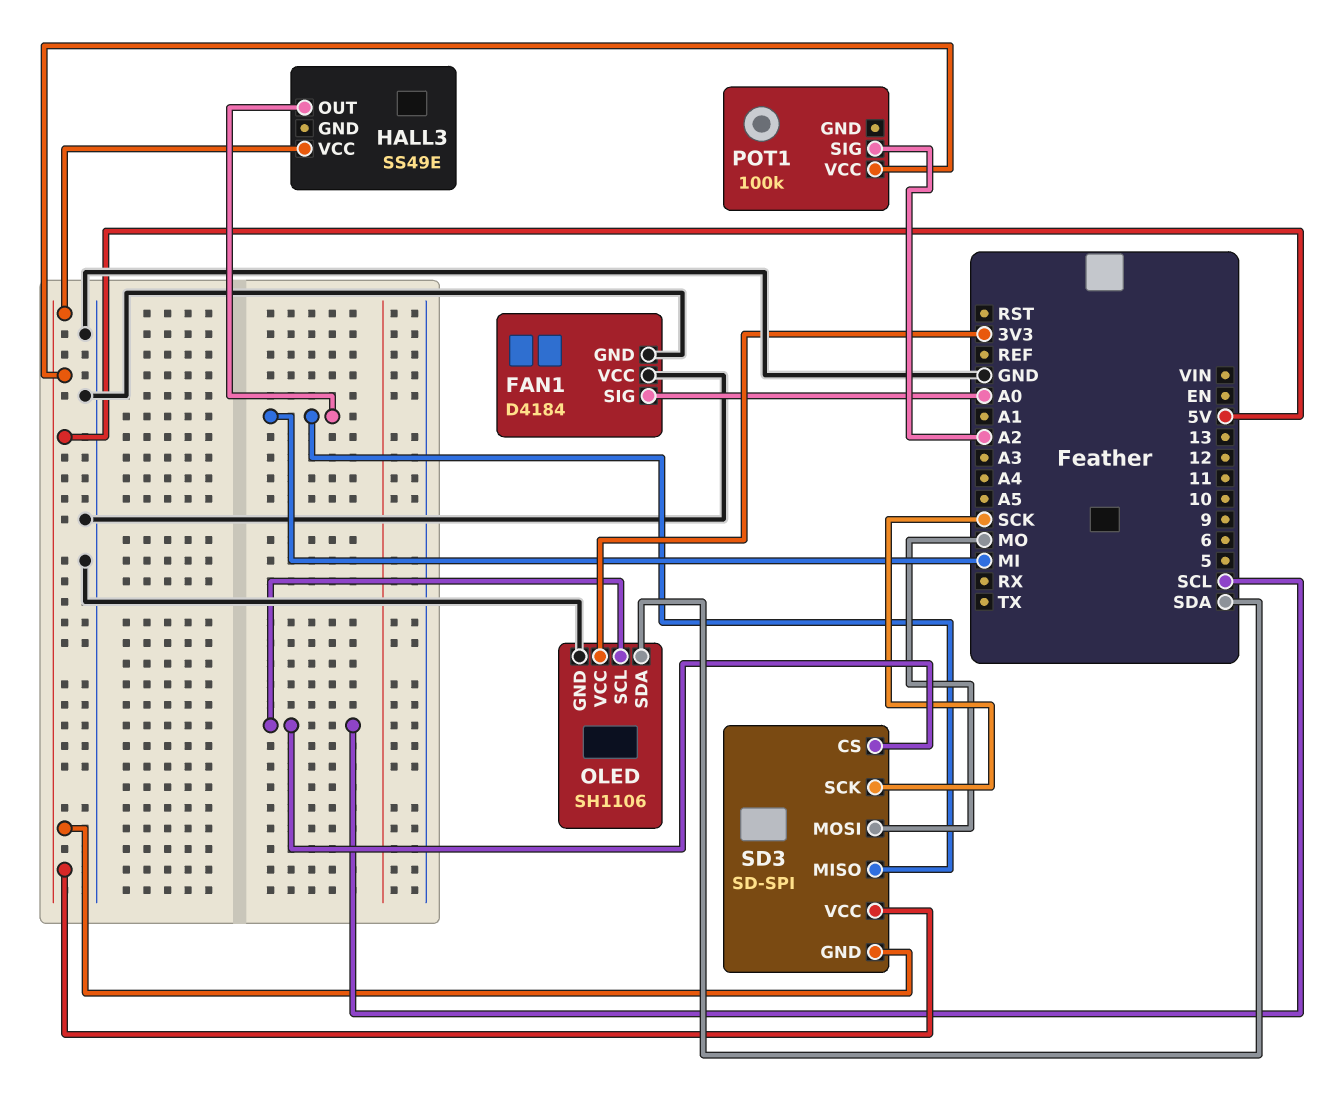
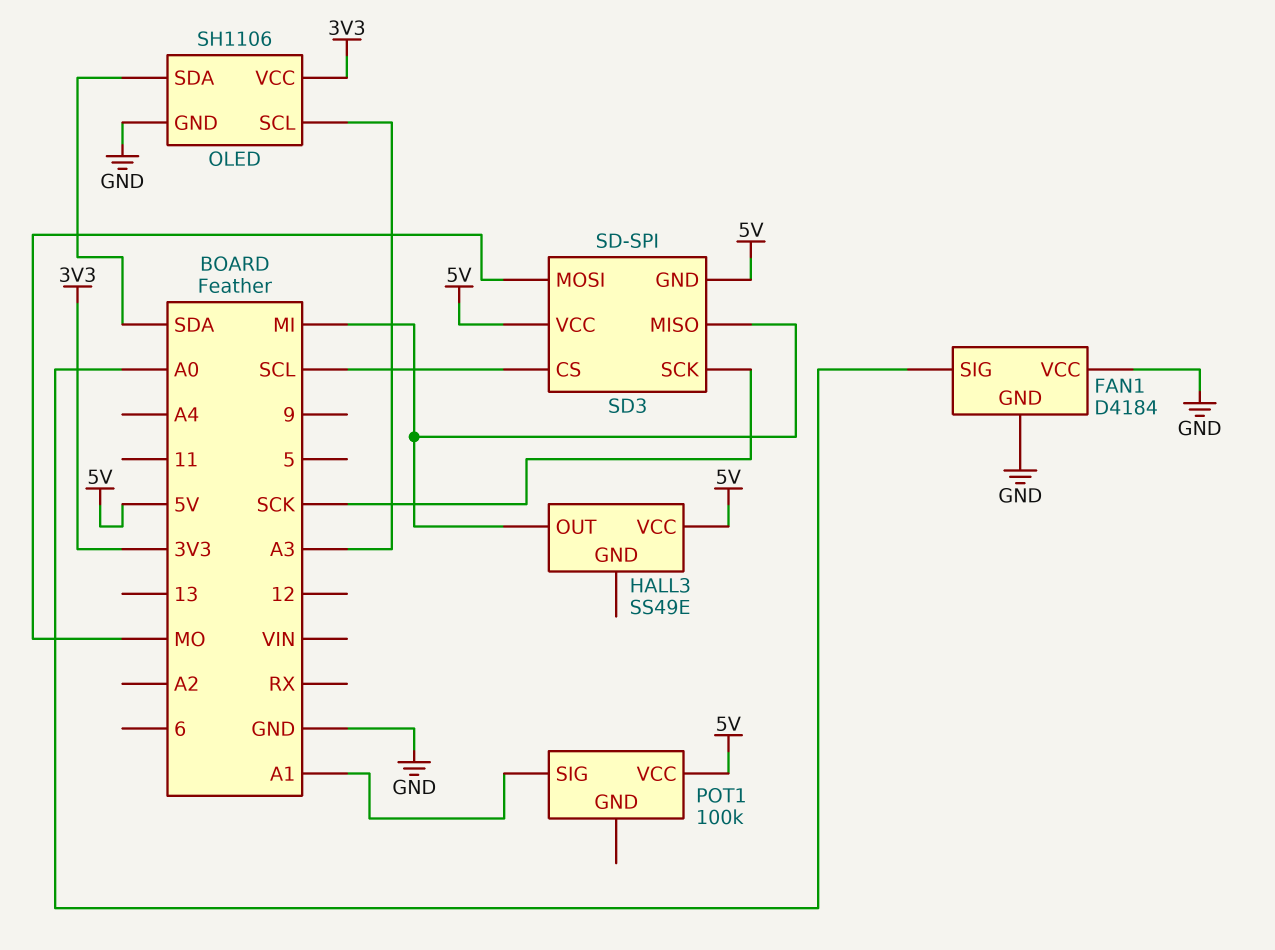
OLED pin SCL: SCL -> A3
POT1 pin SIG: A2 -> A1

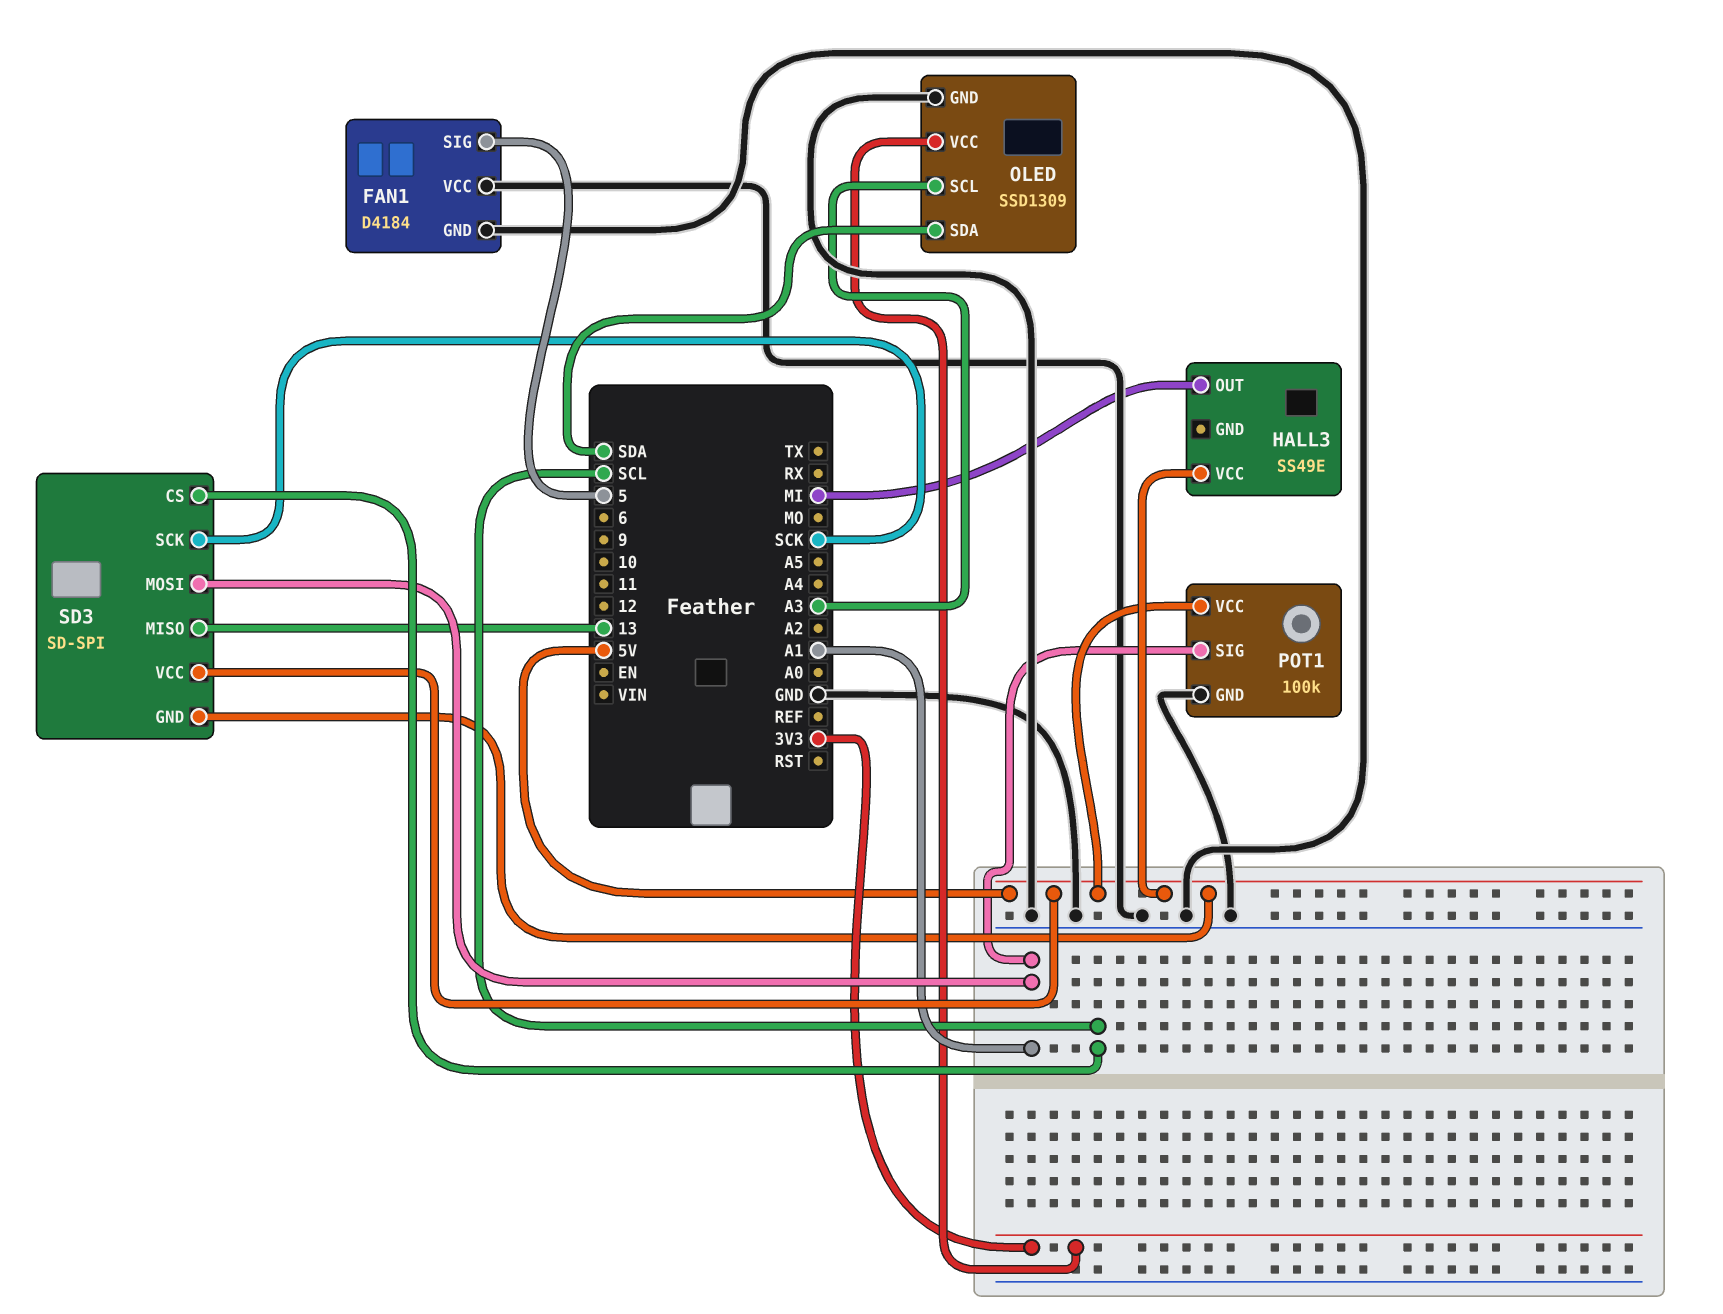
FAN1 pin SIG: A0 -> 5
OLED: SH1106 -> SSD1309
POT1 pin GND: none -> GND
SD3 pin MISO: MI -> 13
SD3 pin MOSI: MO -> A1

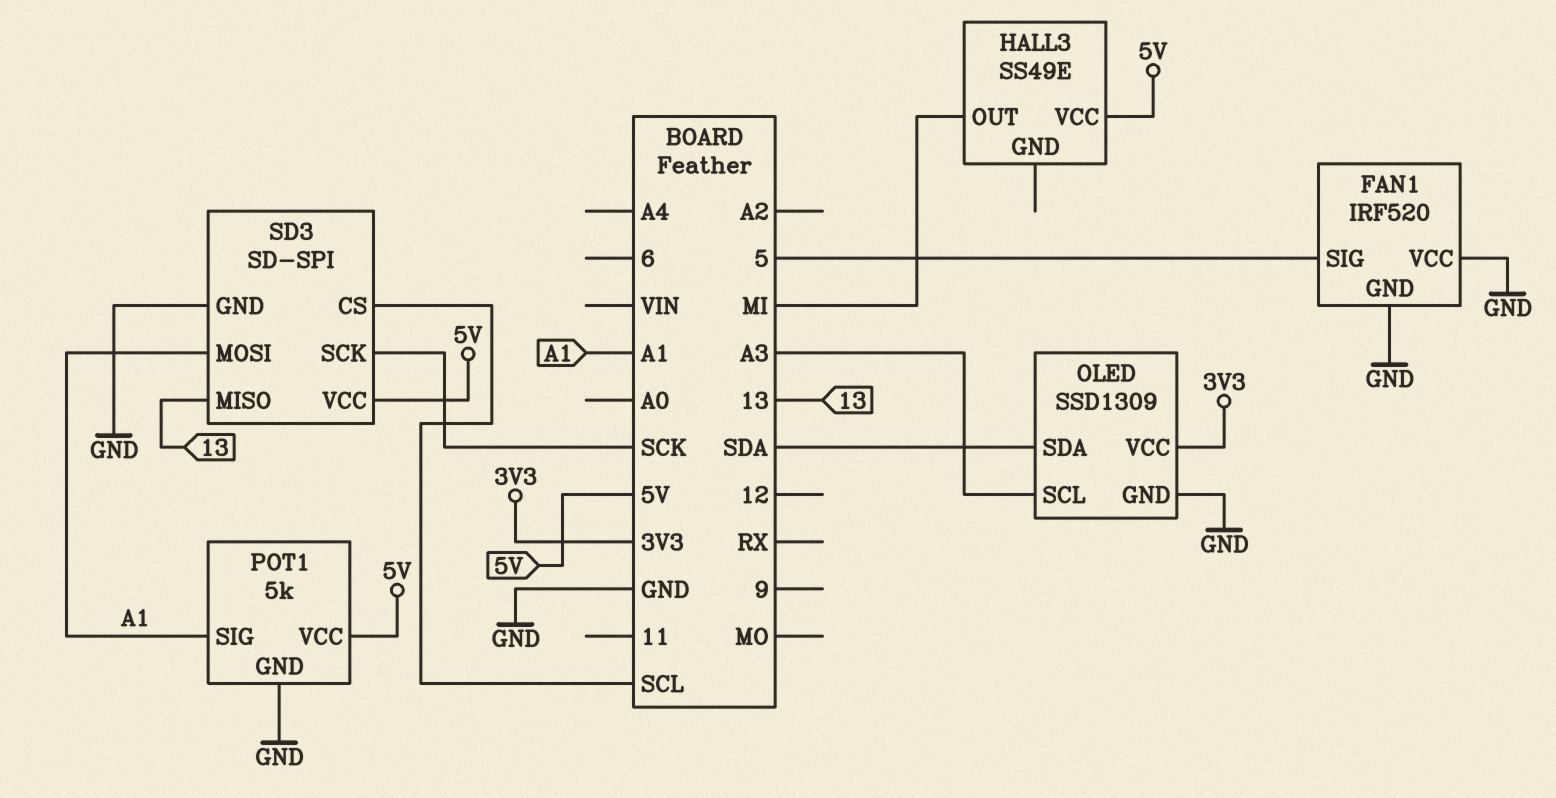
FAN1: D4184 -> IRF520
POT1: 100k -> 5k
SD3 pin GND: 5V -> GND

